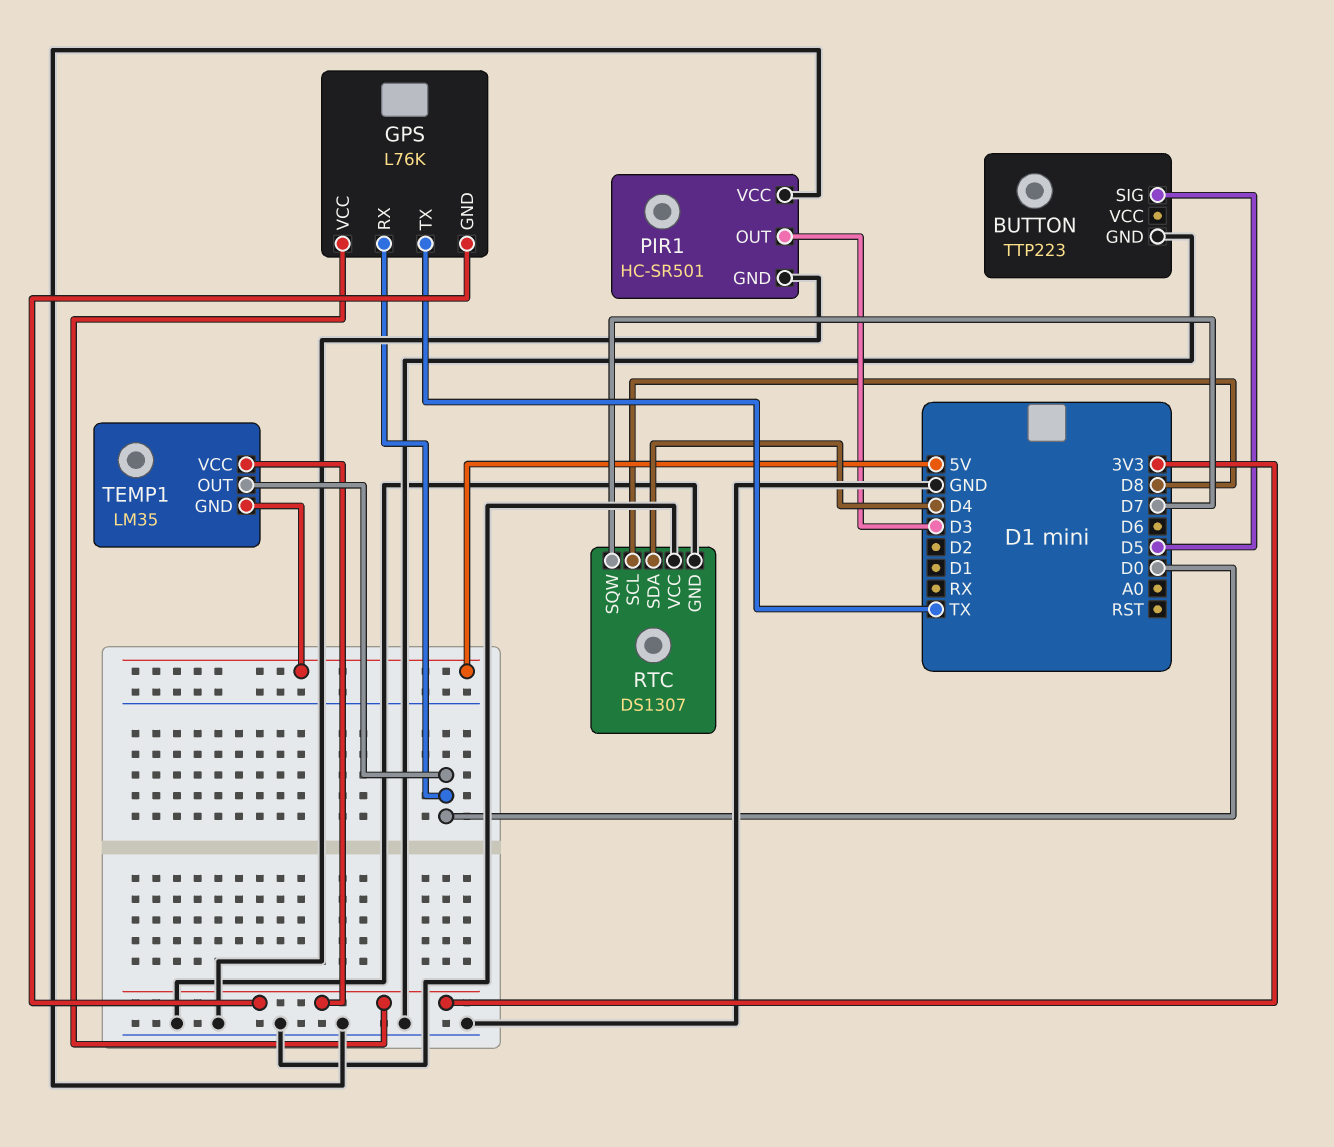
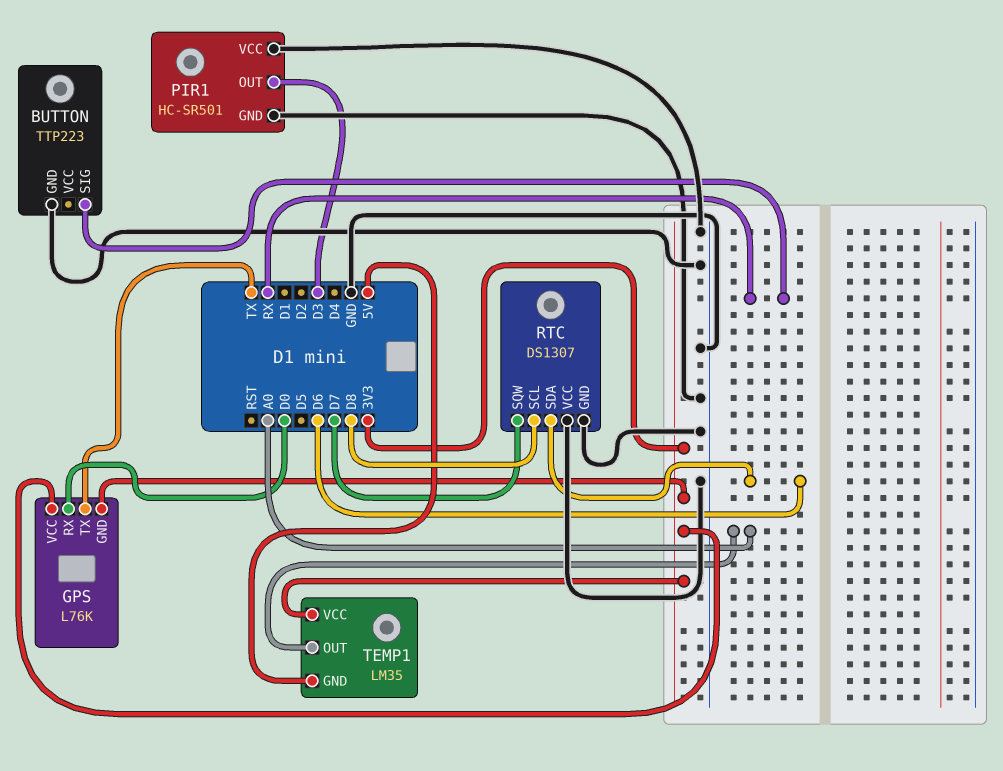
BUTTON pin SIG: D5 -> RX
RTC pin SDA: D4 -> D6
TEMP1 pin OUT: D0 -> A0

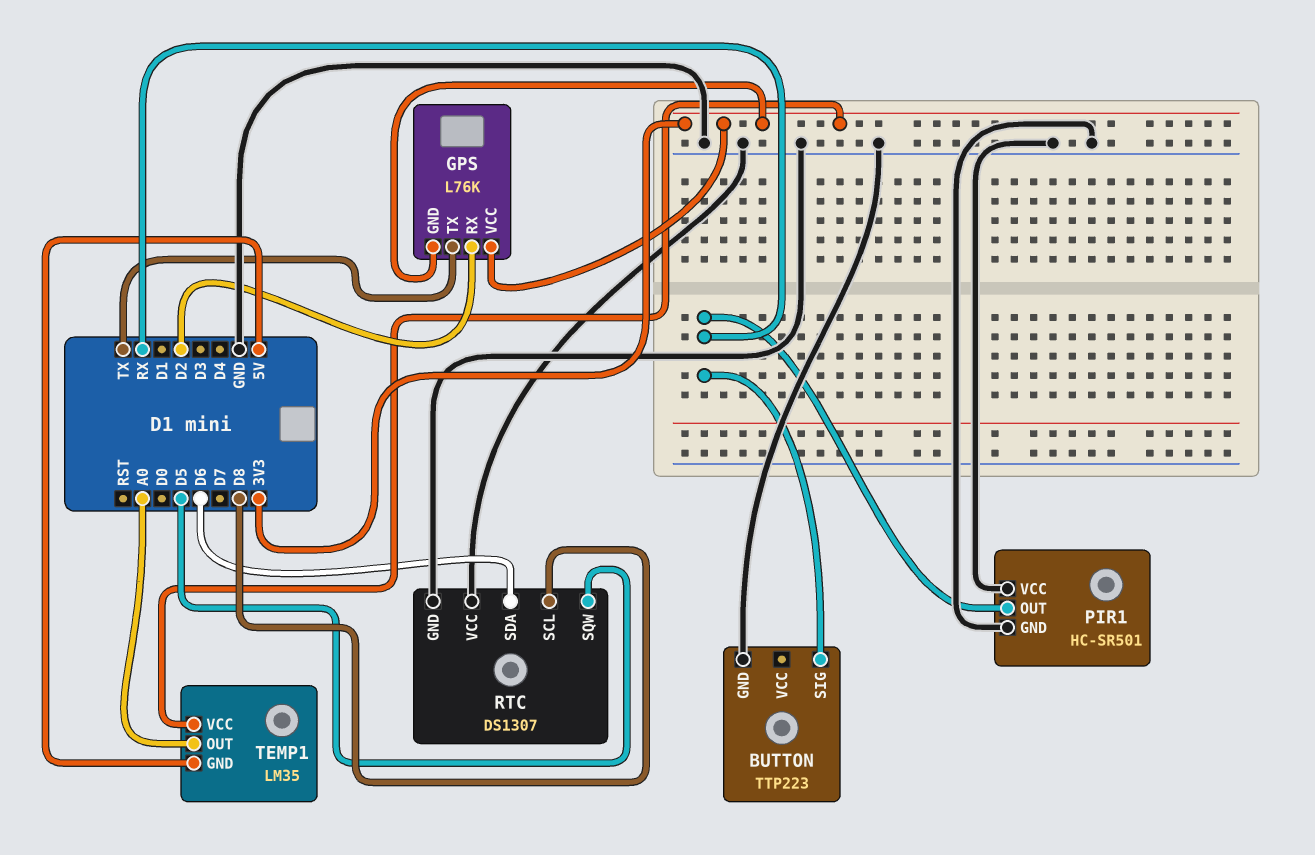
GPS pin RX: D0 -> D2
PIR1 pin OUT: D3 -> RX
RTC pin SQW: D7 -> D5

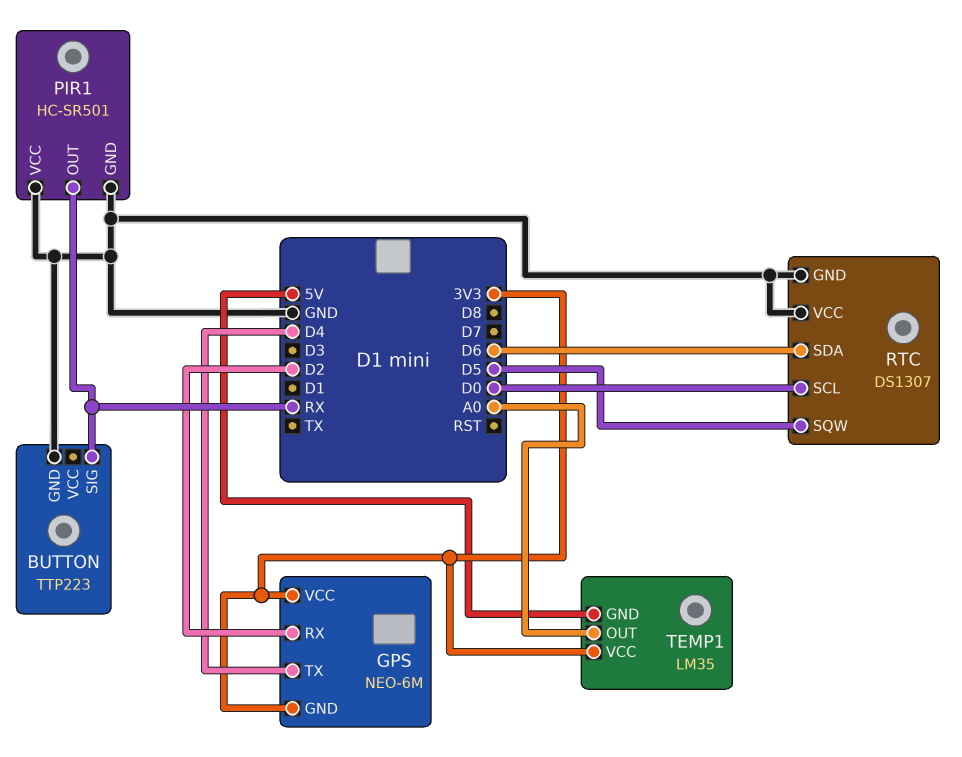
GPS: L76K -> NEO-6M
GPS pin TX: TX -> D4
RTC pin SCL: D8 -> D0

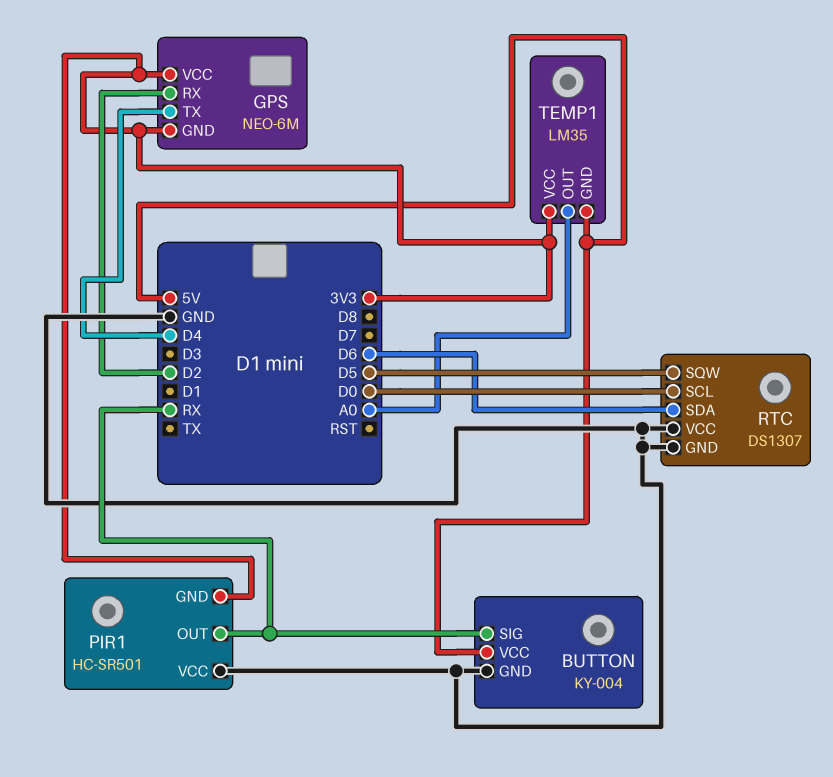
BUTTON: TTP223 -> KY-004
BUTTON pin VCC: none -> 5V
PIR1 pin GND: GND -> 3V3

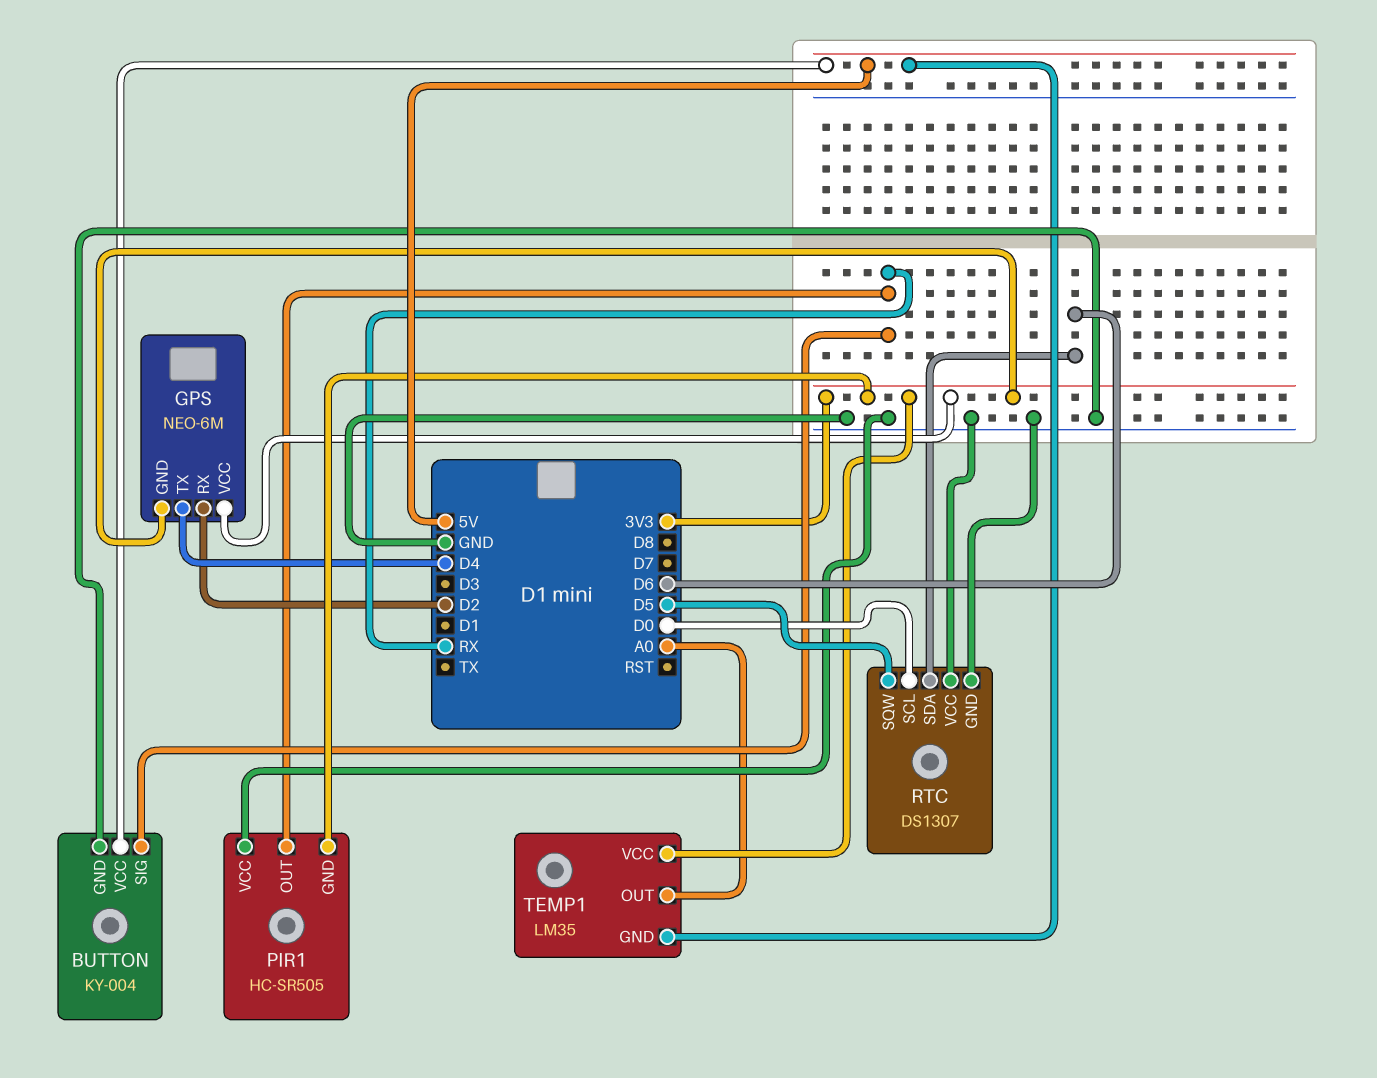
PIR1: HC-SR501 -> HC-SR505

